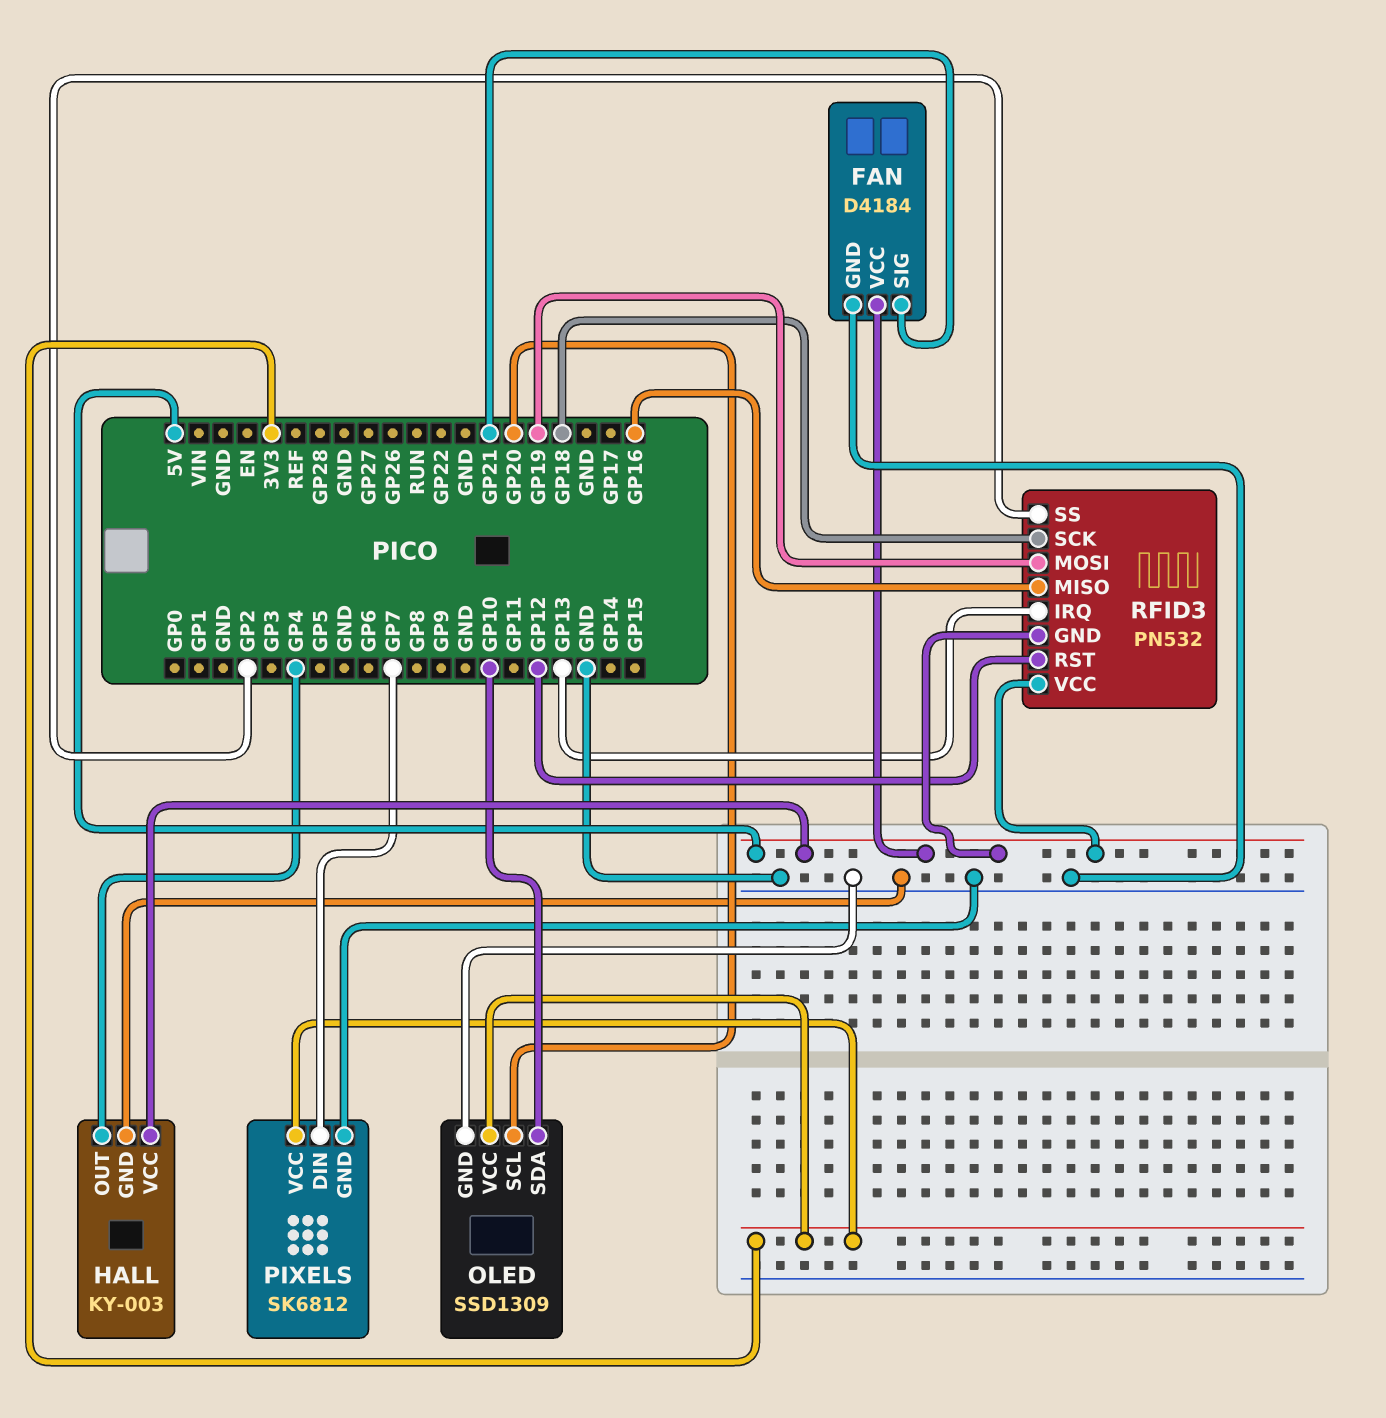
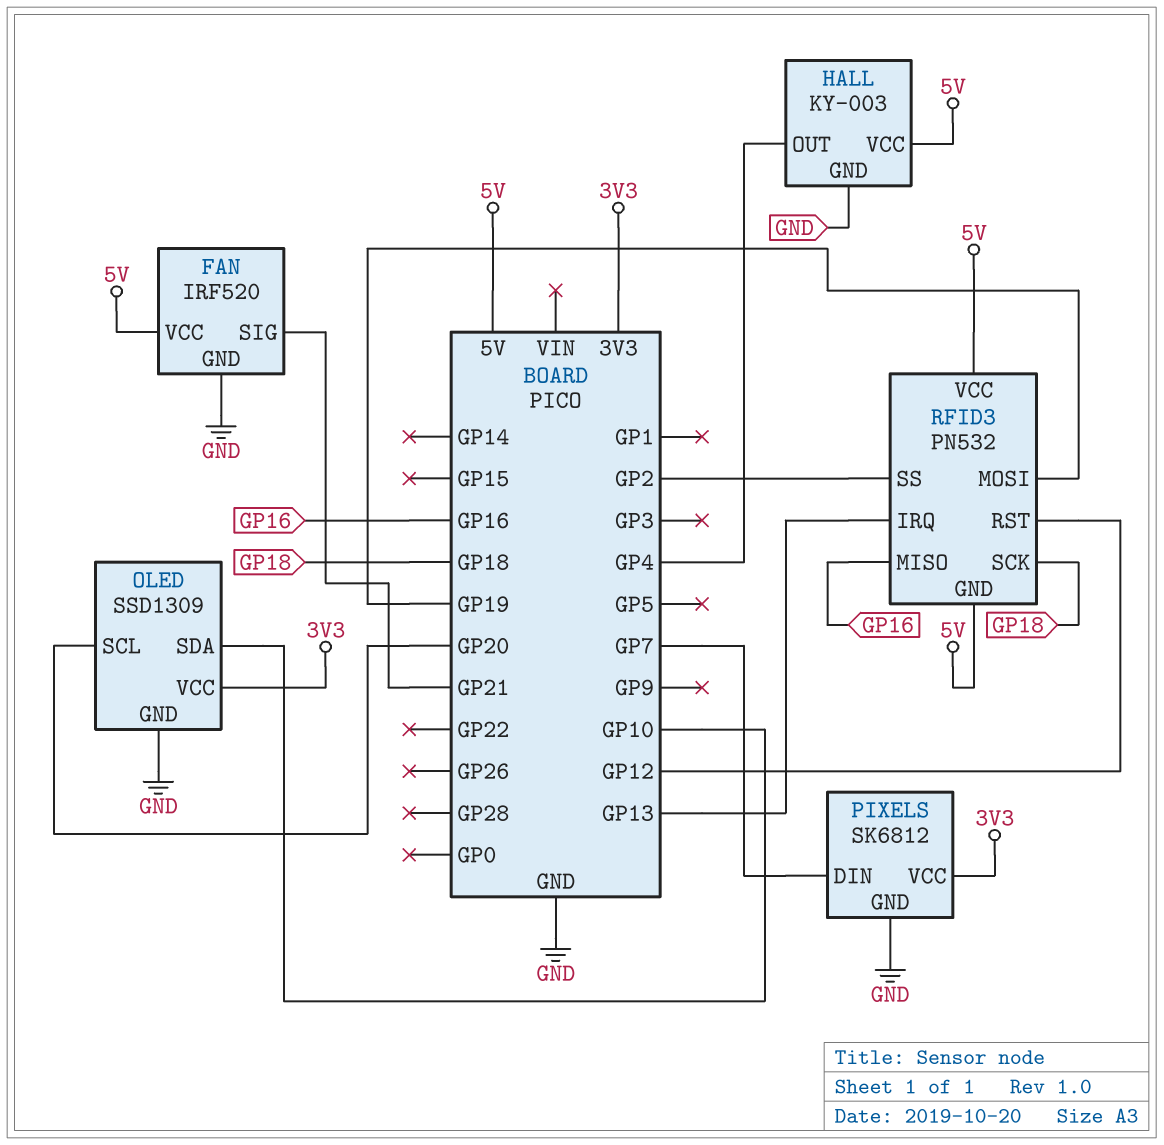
FAN: D4184 -> IRF520

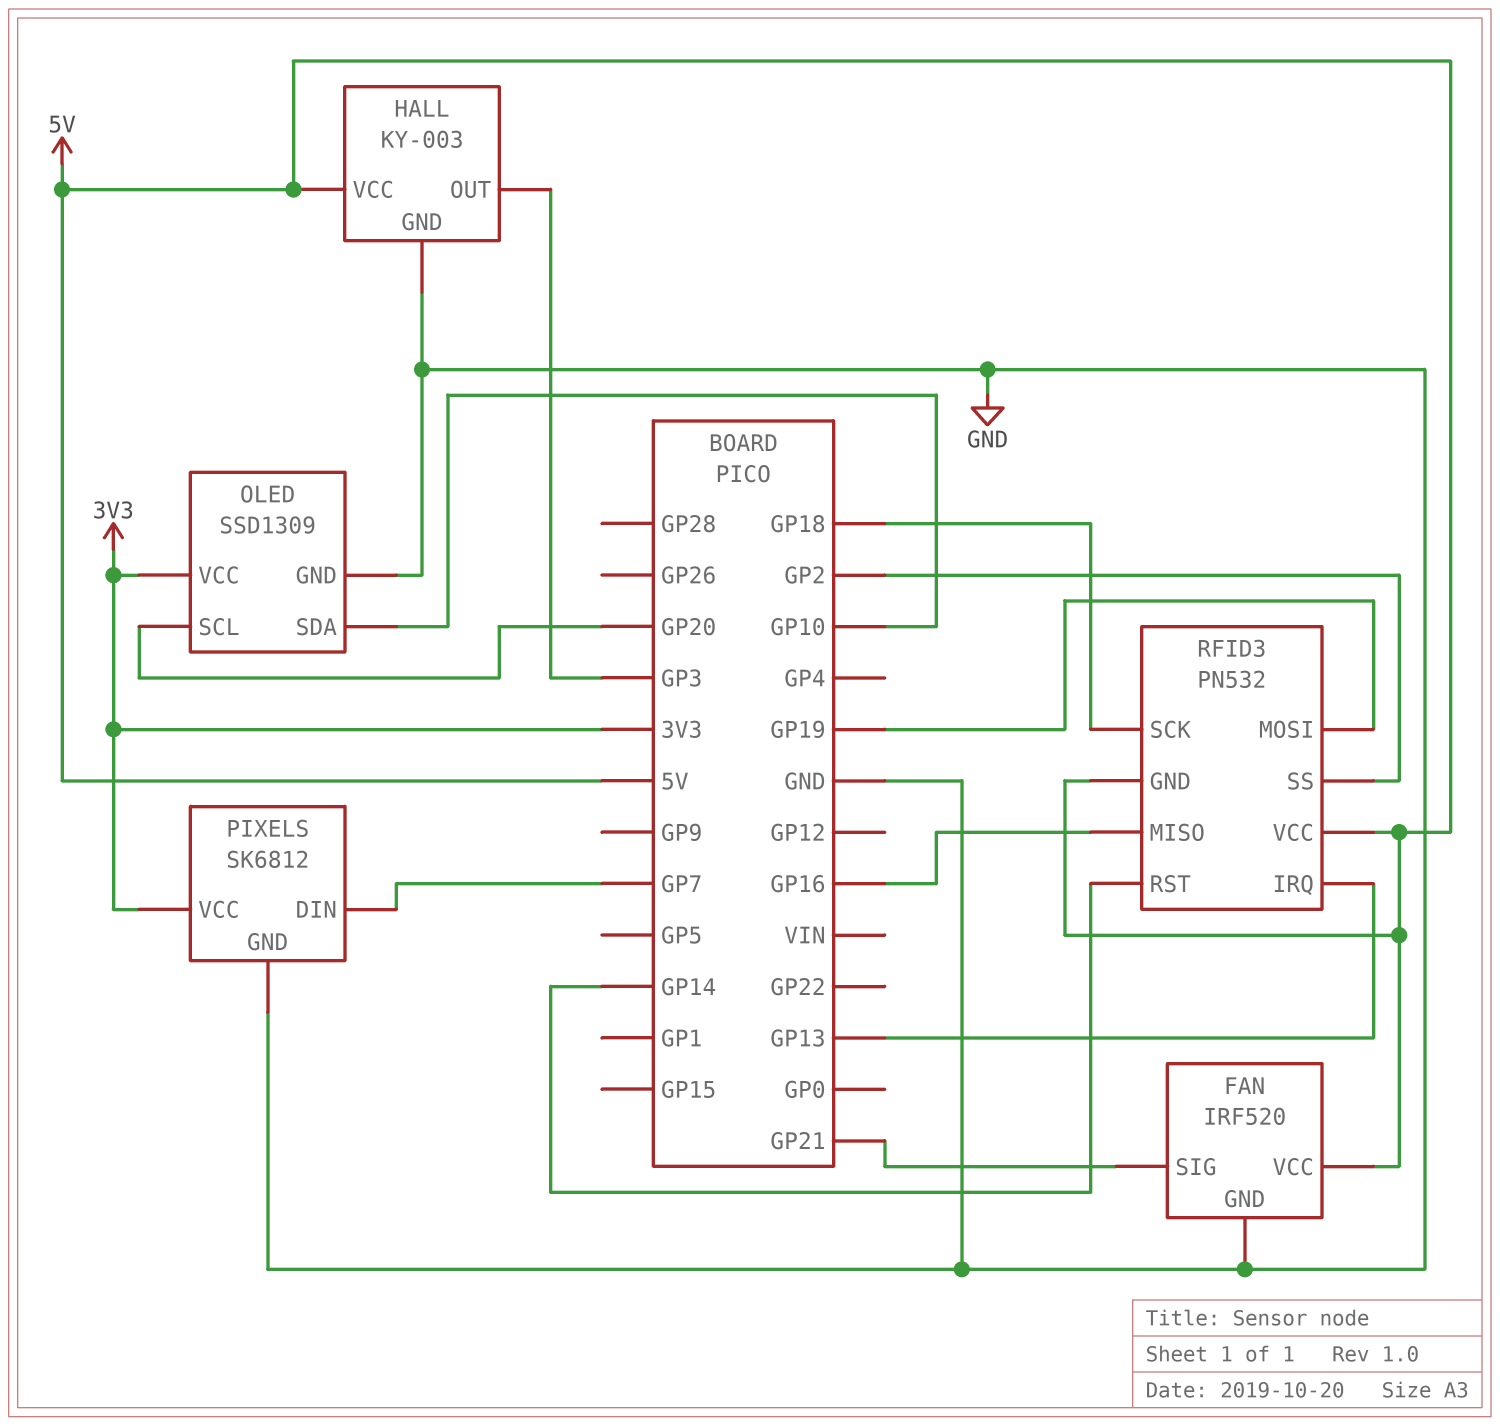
HALL pin OUT: GP4 -> GP3
RFID3 pin RST: GP12 -> GP14

